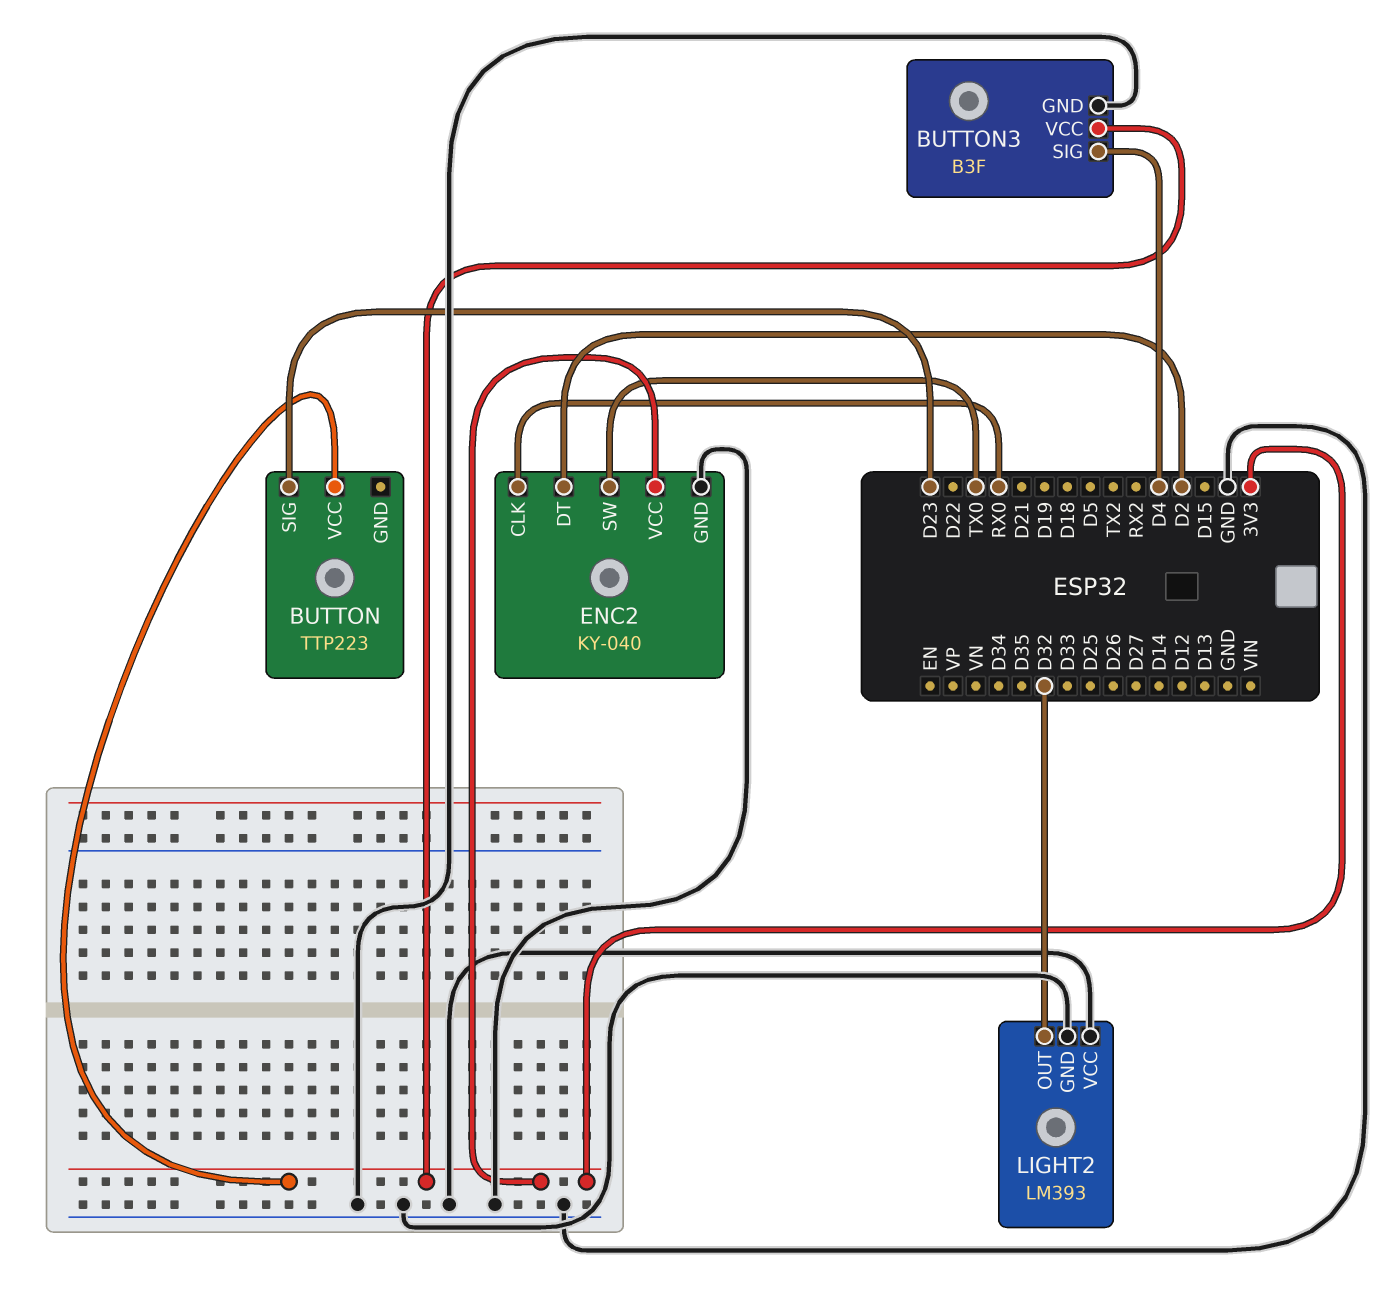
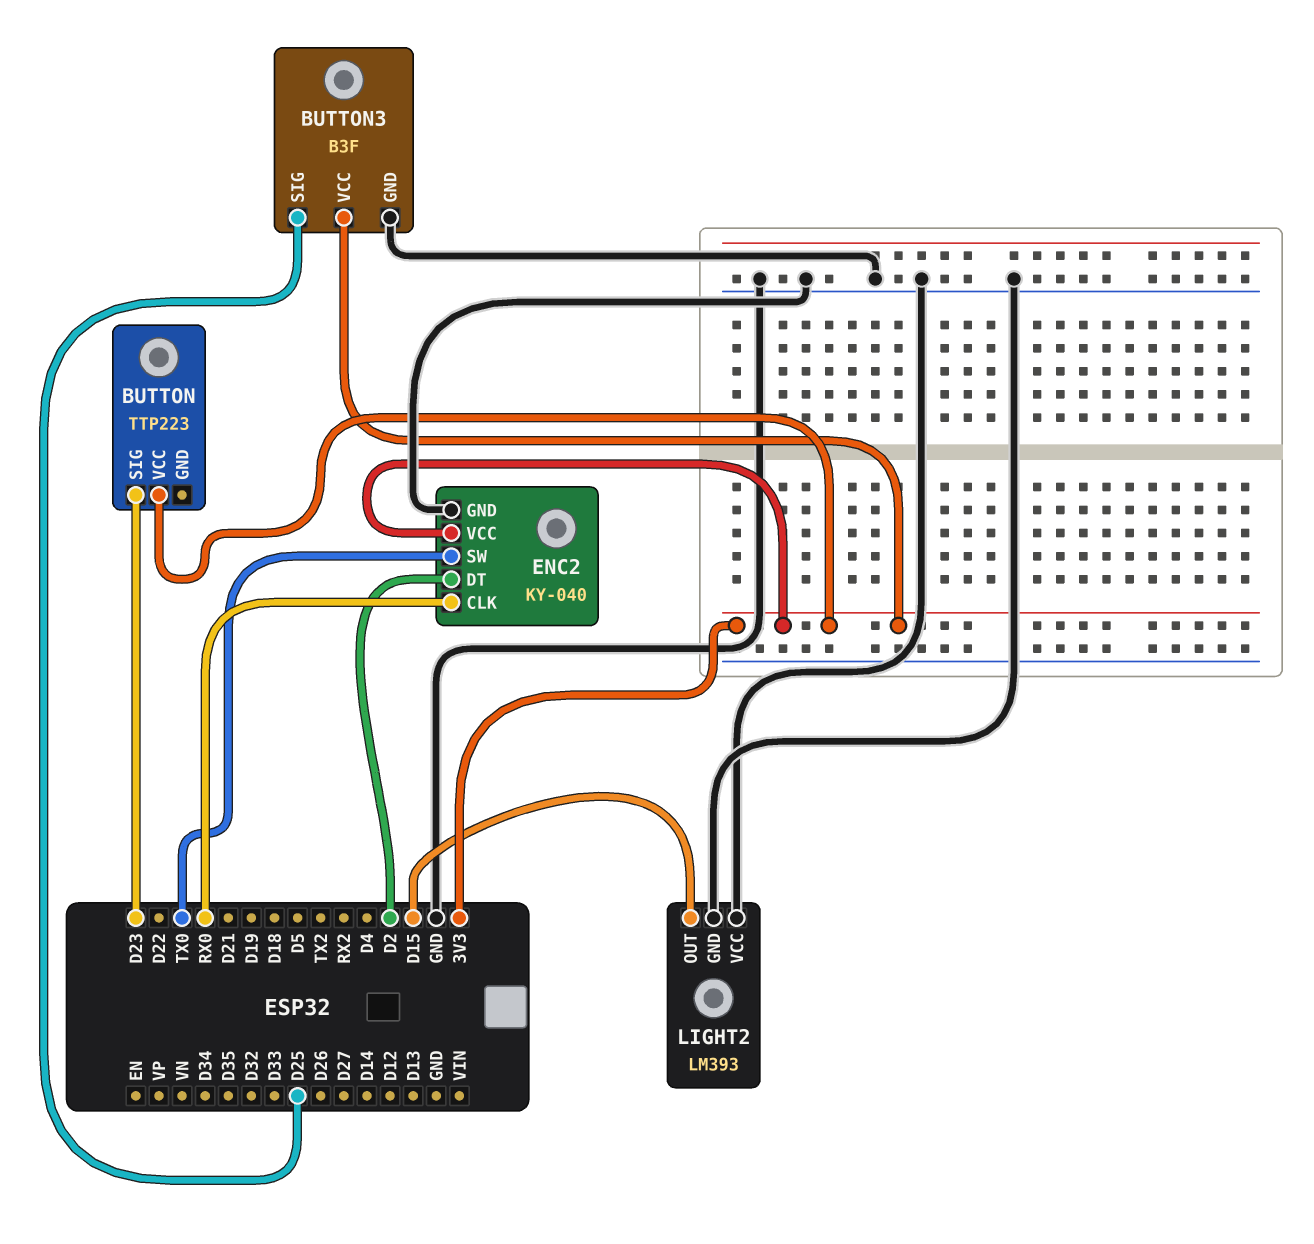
BUTTON3 pin SIG: D4 -> D25
LIGHT2 pin OUT: D32 -> D15

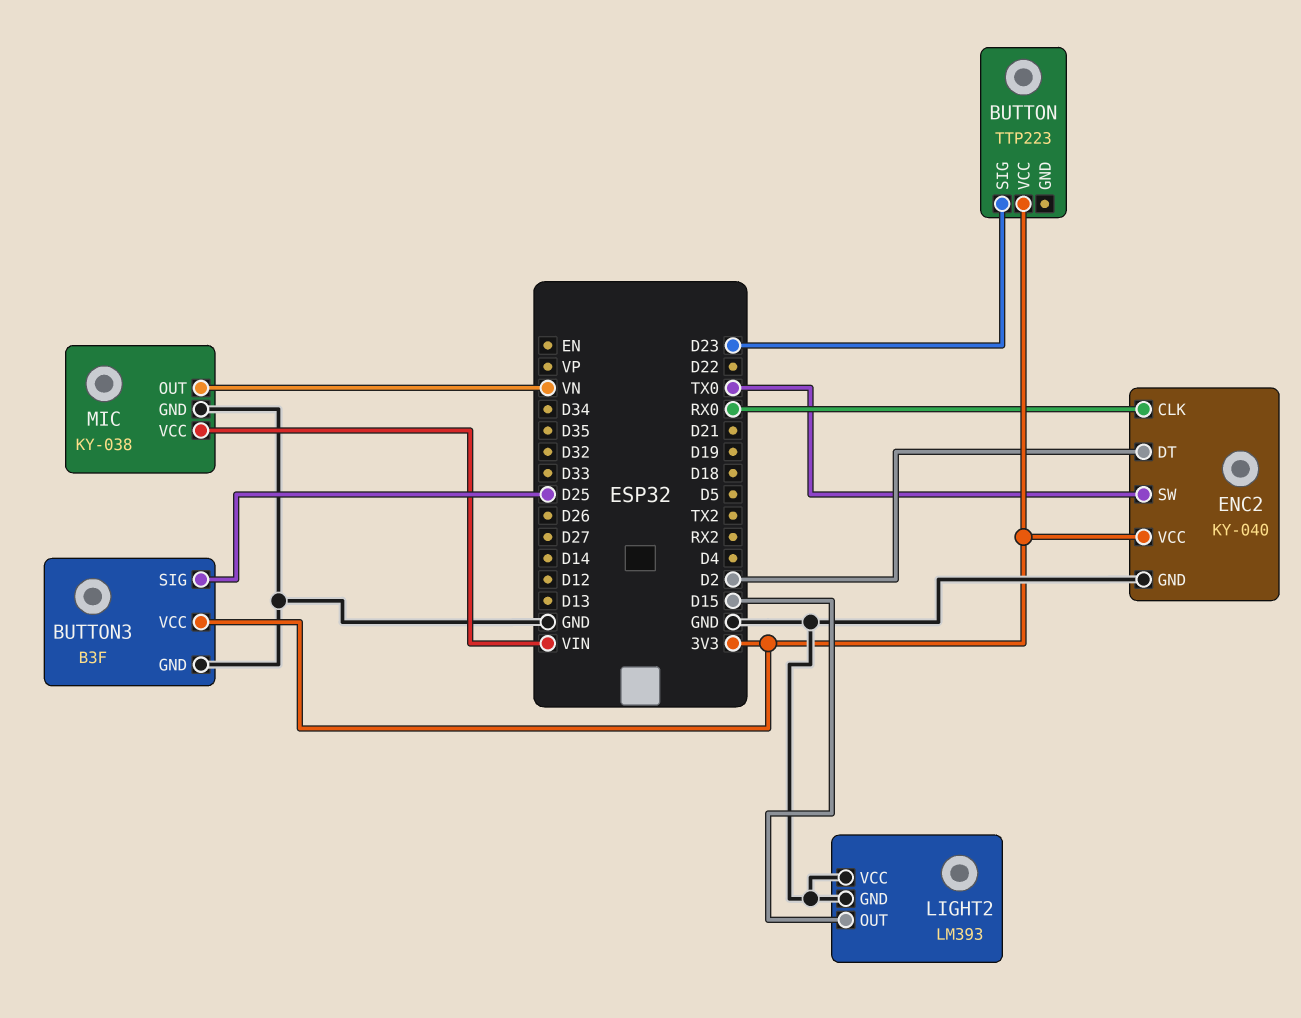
MIC: none -> KY-038
MIC pin GND: none -> GND
MIC pin OUT: none -> VN
MIC pin VCC: none -> VIN

